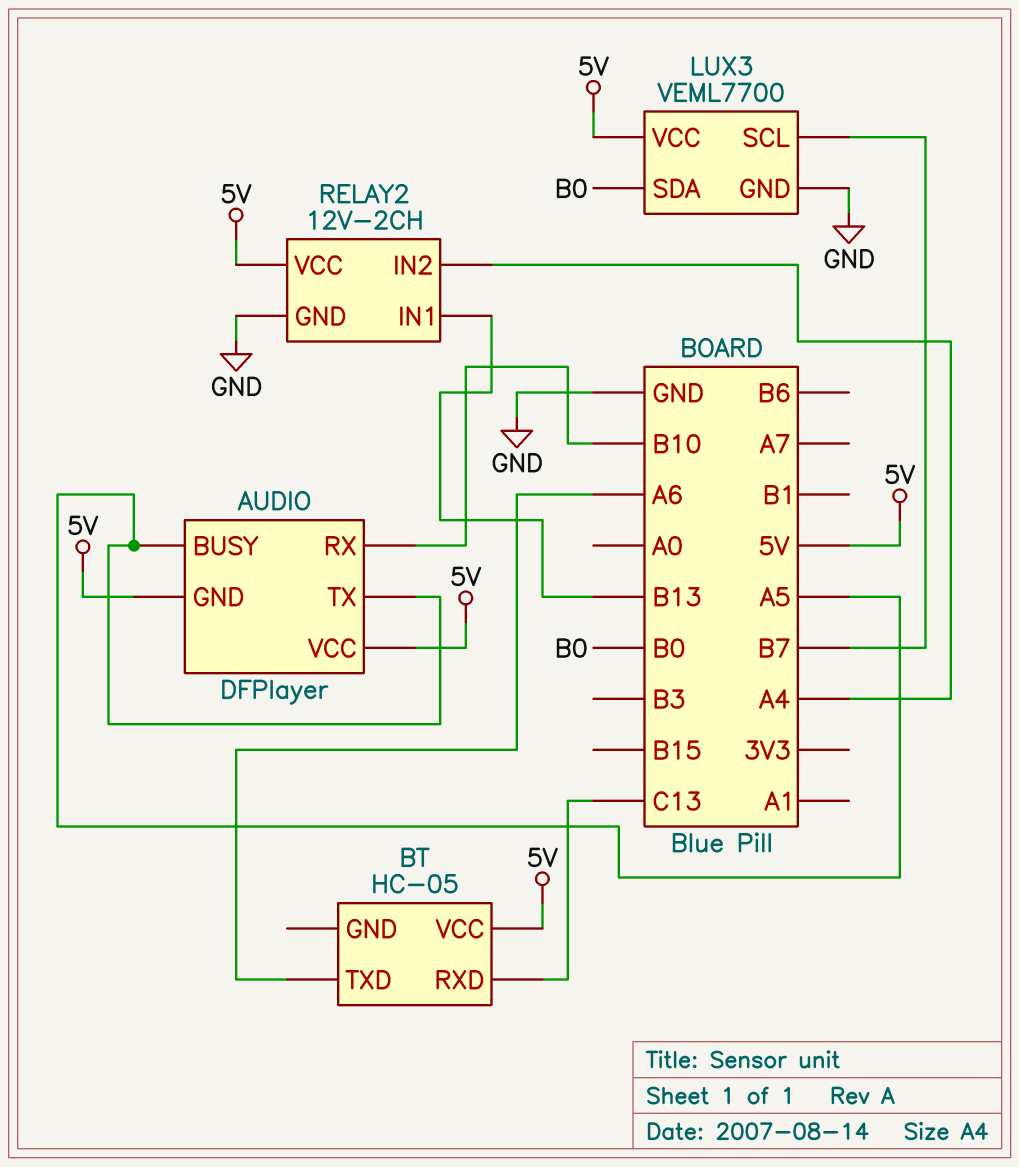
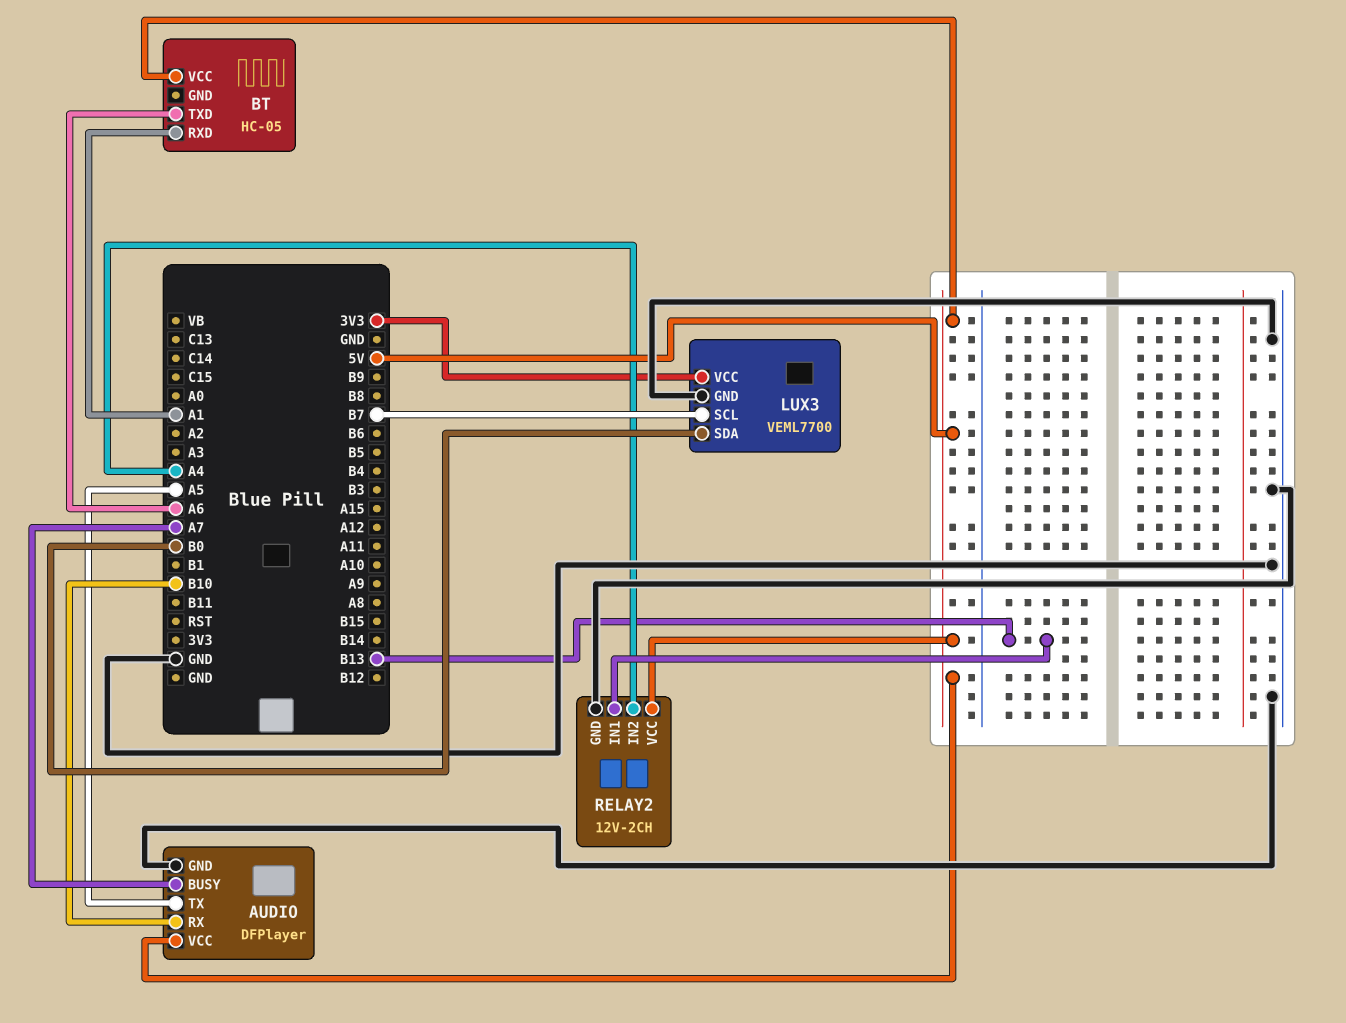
AUDIO pin BUSY: A5 -> A7
AUDIO pin GND: 5V -> GND
BT pin RXD: C13 -> A1
LUX3 pin VCC: 5V -> 3V3

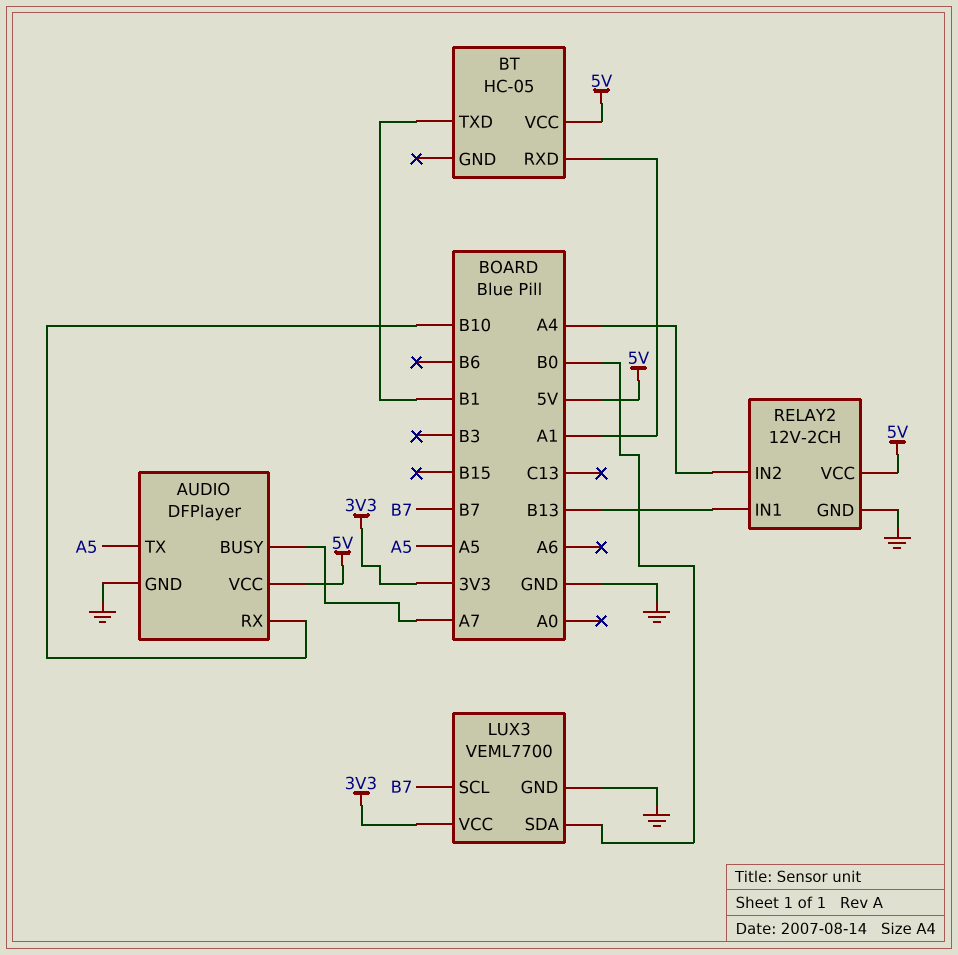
BT pin TXD: A6 -> B1

